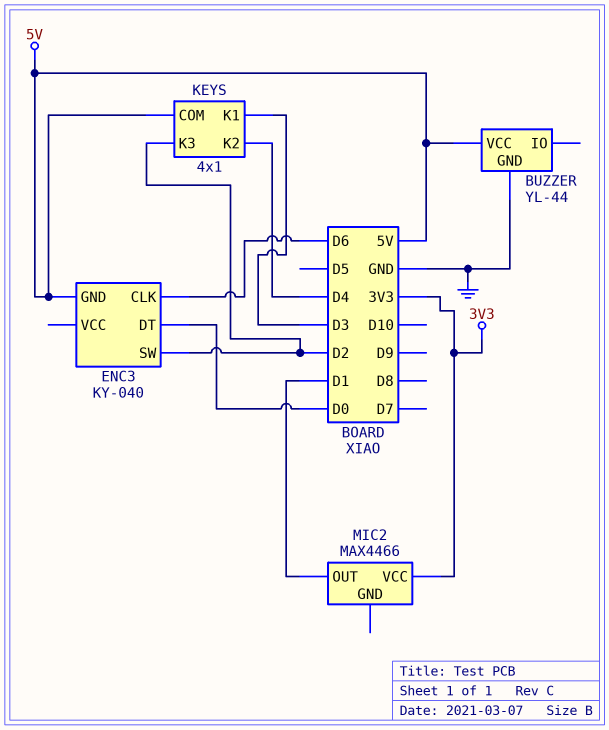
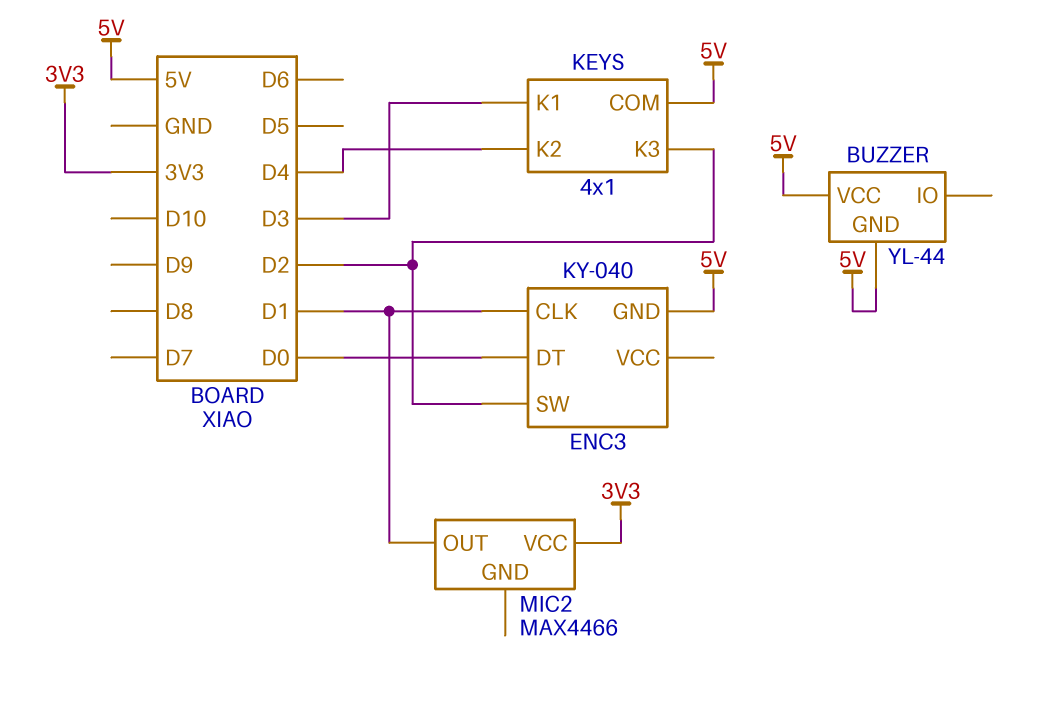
BUZZER pin GND: GND -> 5V
ENC3 pin CLK: D6 -> D1

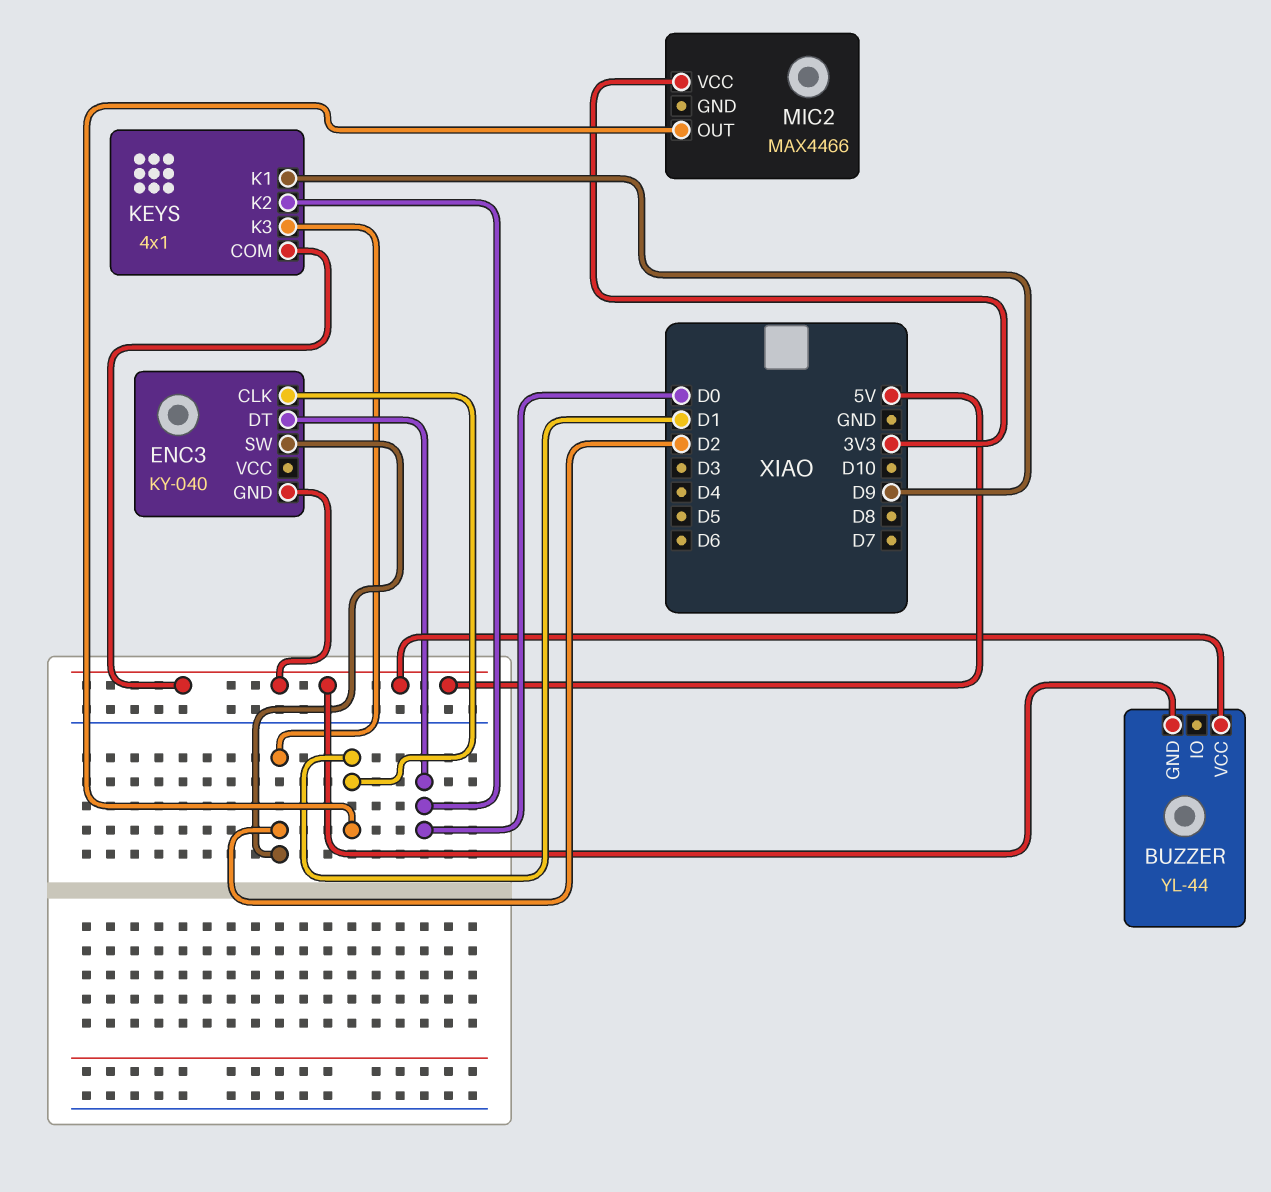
KEYS pin K1: D3 -> D9
KEYS pin K2: D4 -> D0

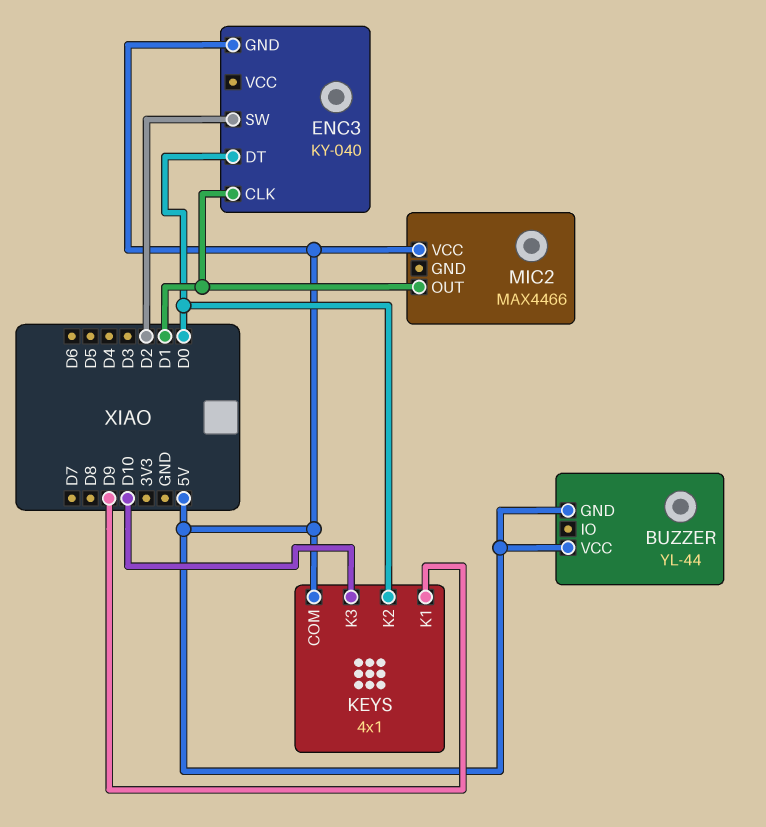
KEYS pin K3: D2 -> D10
MIC2 pin VCC: 3V3 -> 5V

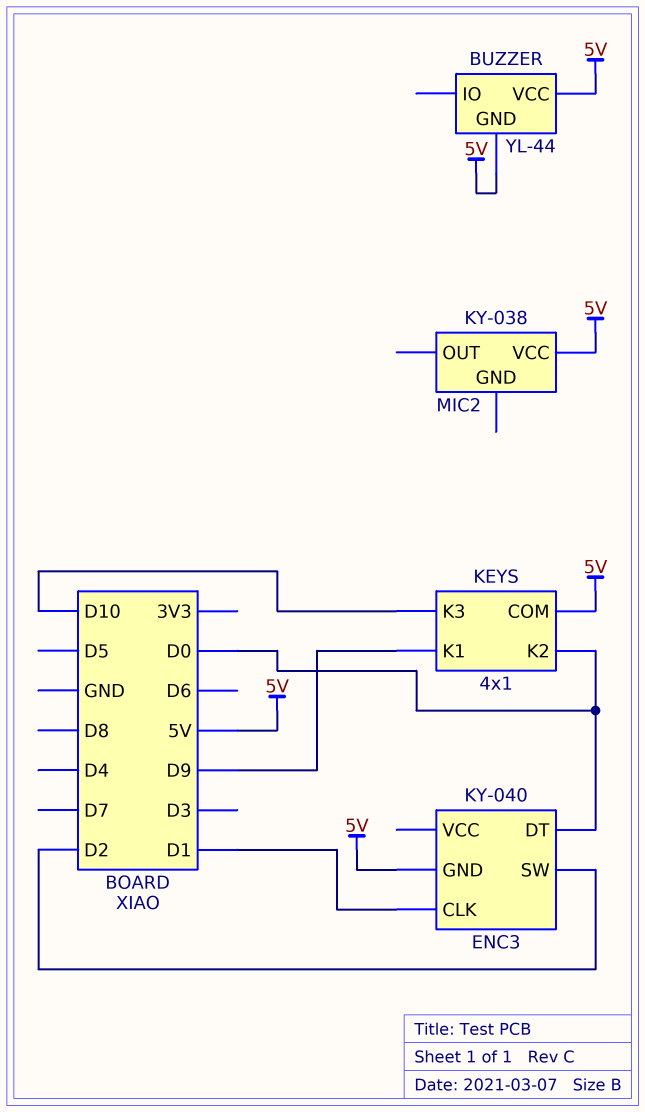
MIC2: MAX4466 -> KY-038
MIC2 pin OUT: D1 -> none

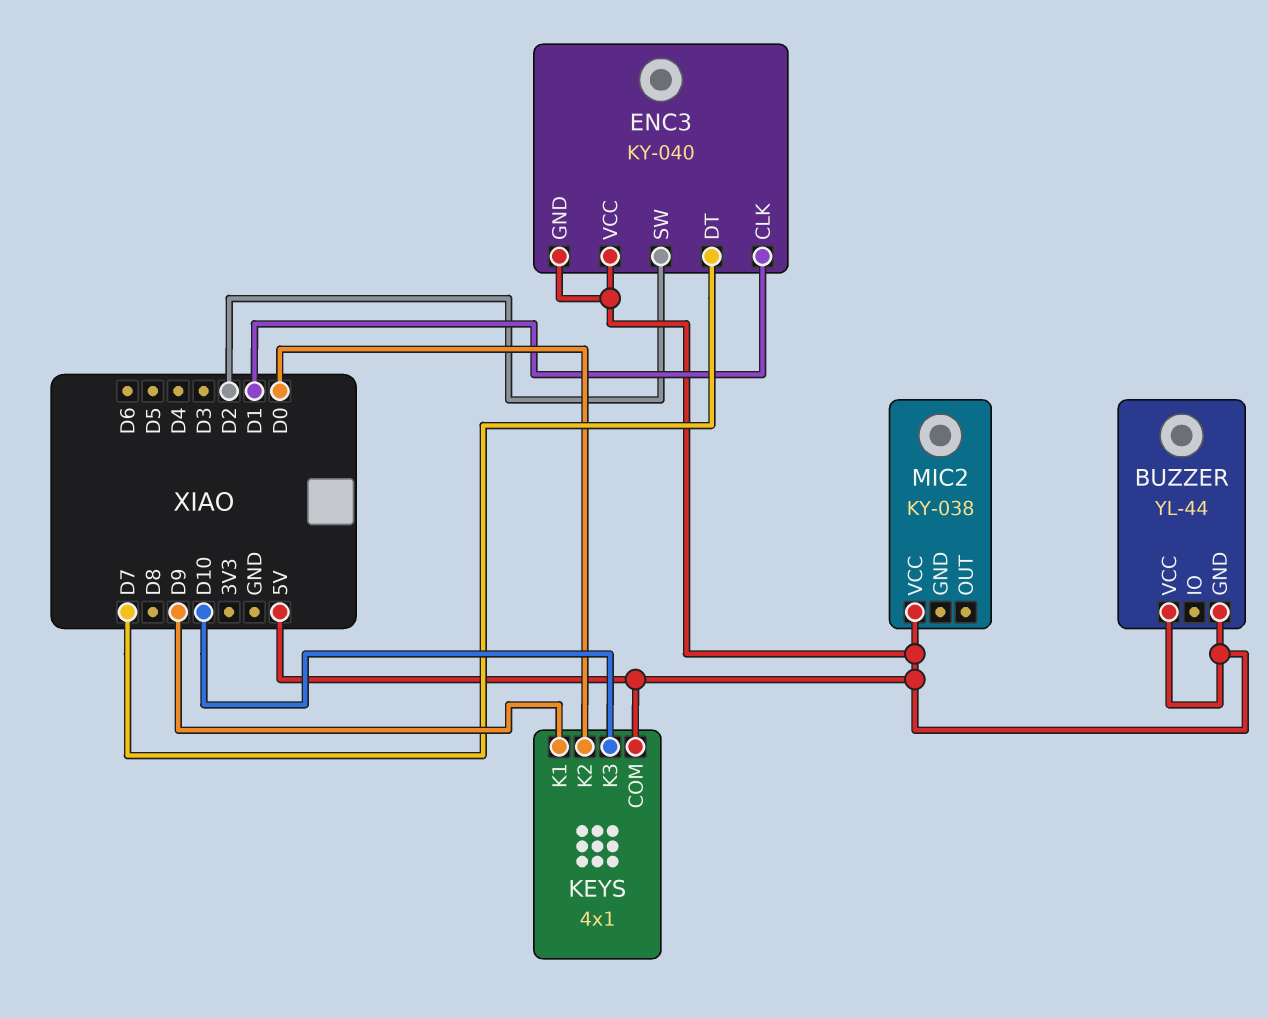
ENC3 pin DT: D0 -> D7
ENC3 pin VCC: none -> 5V

